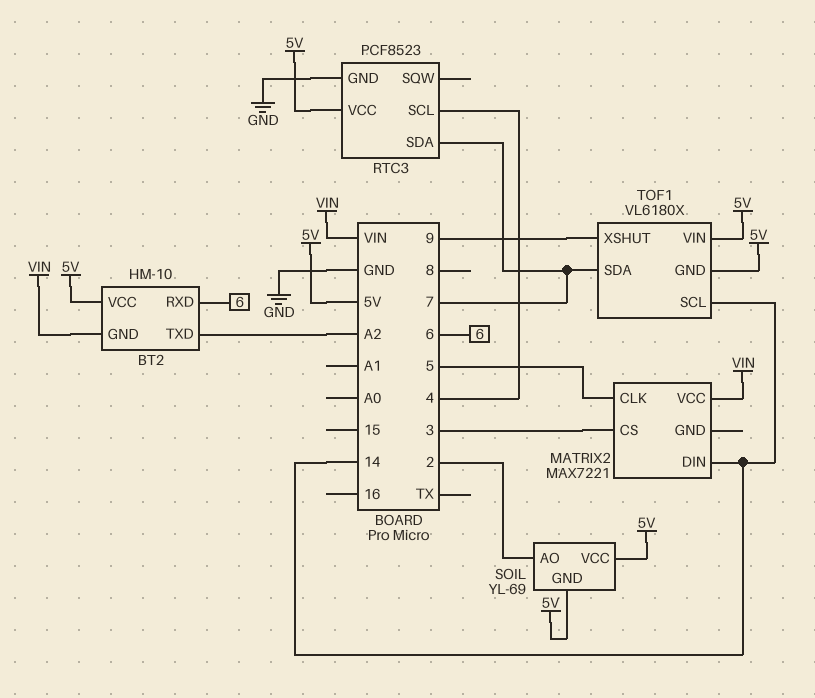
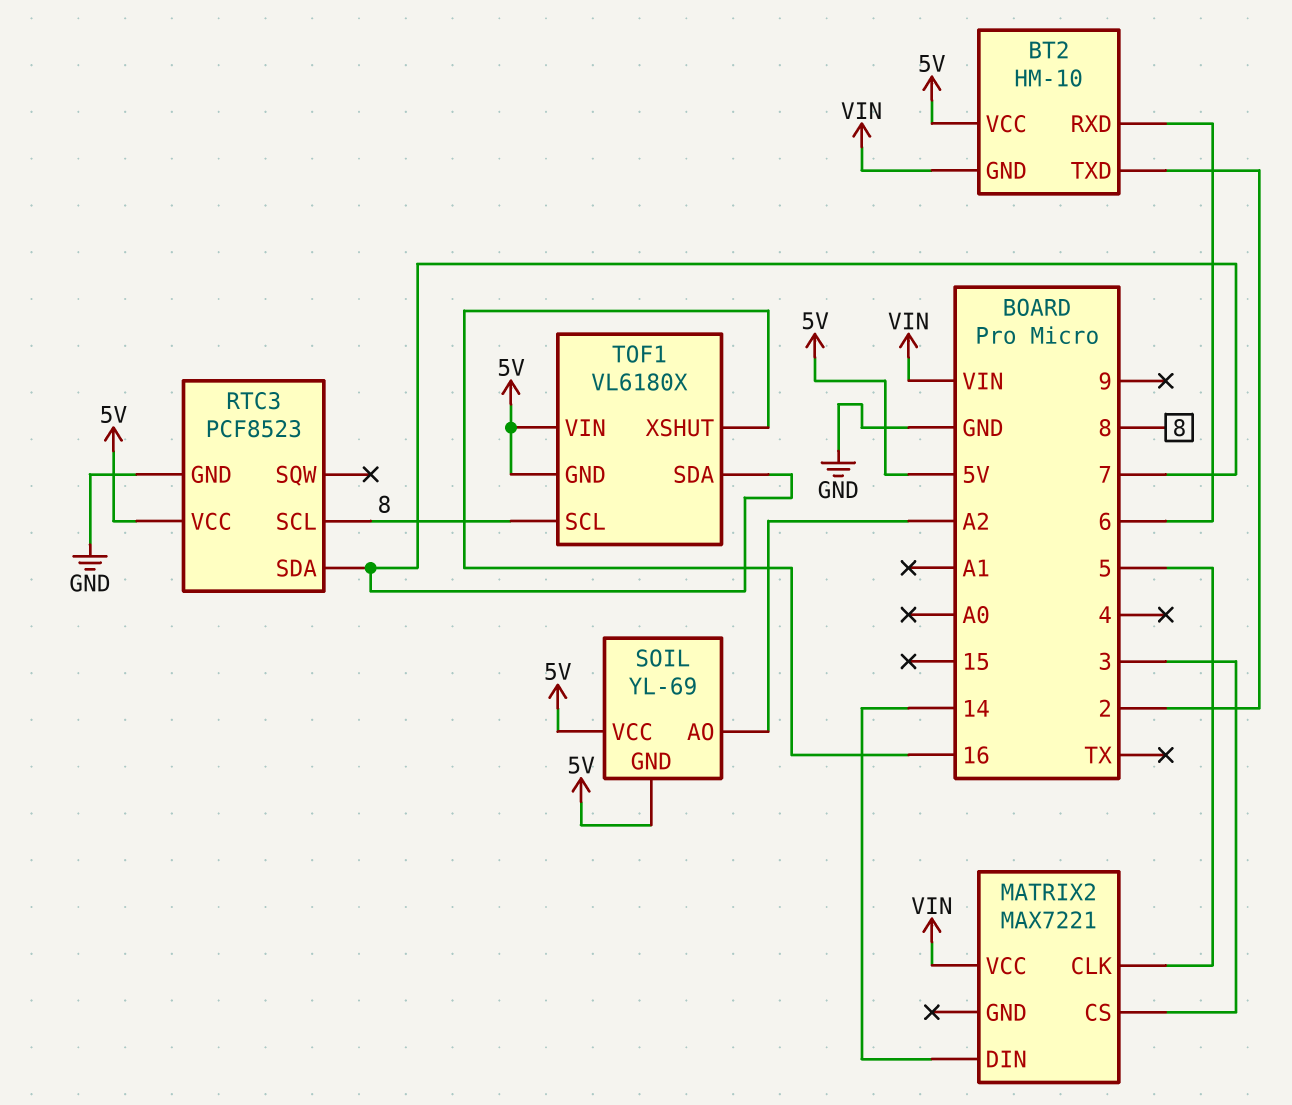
BT2 pin TXD: A2 -> 2
RTC3 pin SCL: 4 -> 8
SOIL pin AO: 2 -> A2
TOF1 pin SCL: 14 -> 8
TOF1 pin XSHUT: 9 -> 16

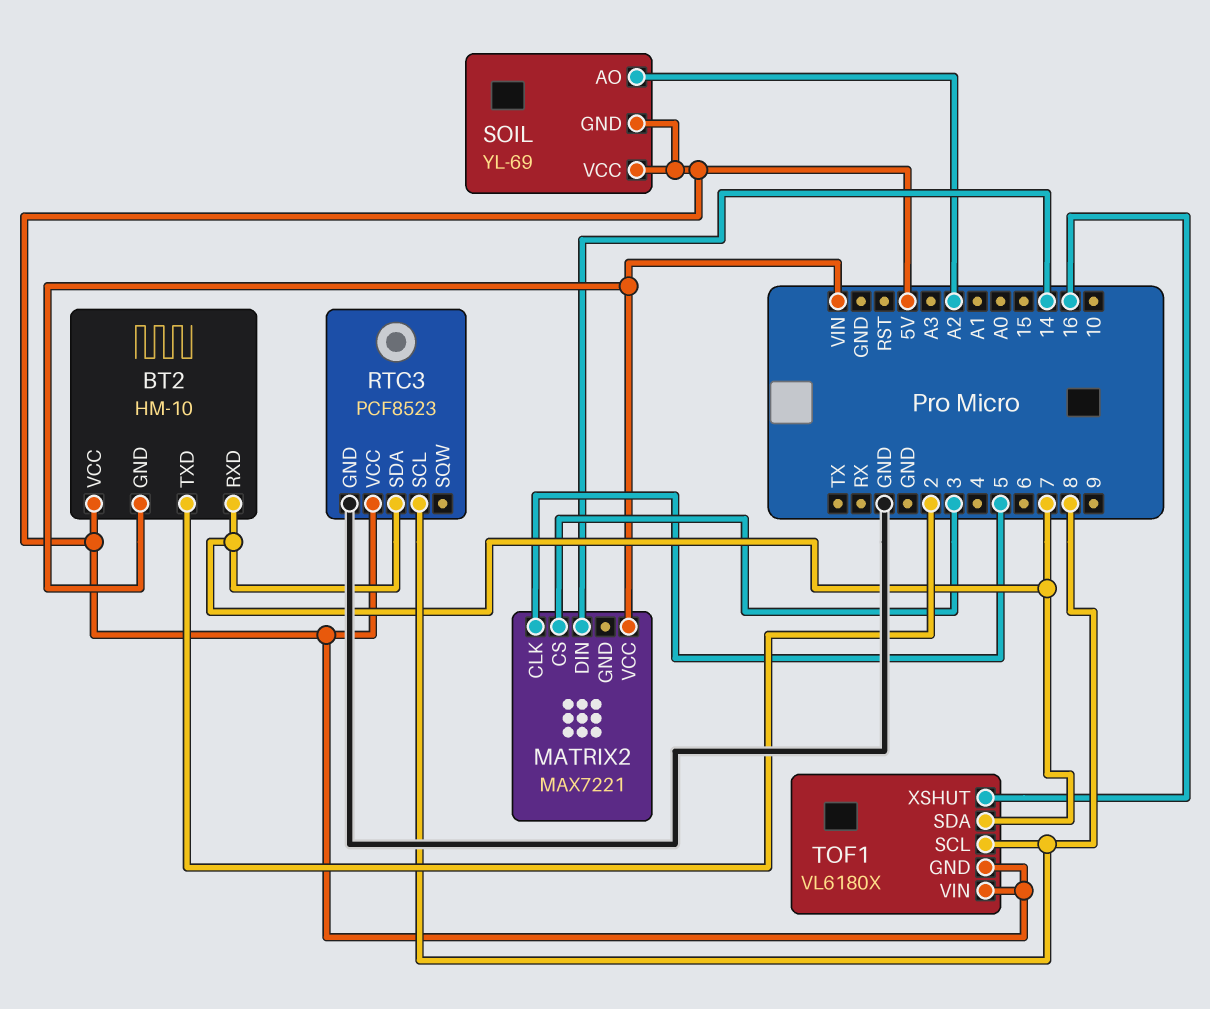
BT2 pin RXD: 6 -> 7

